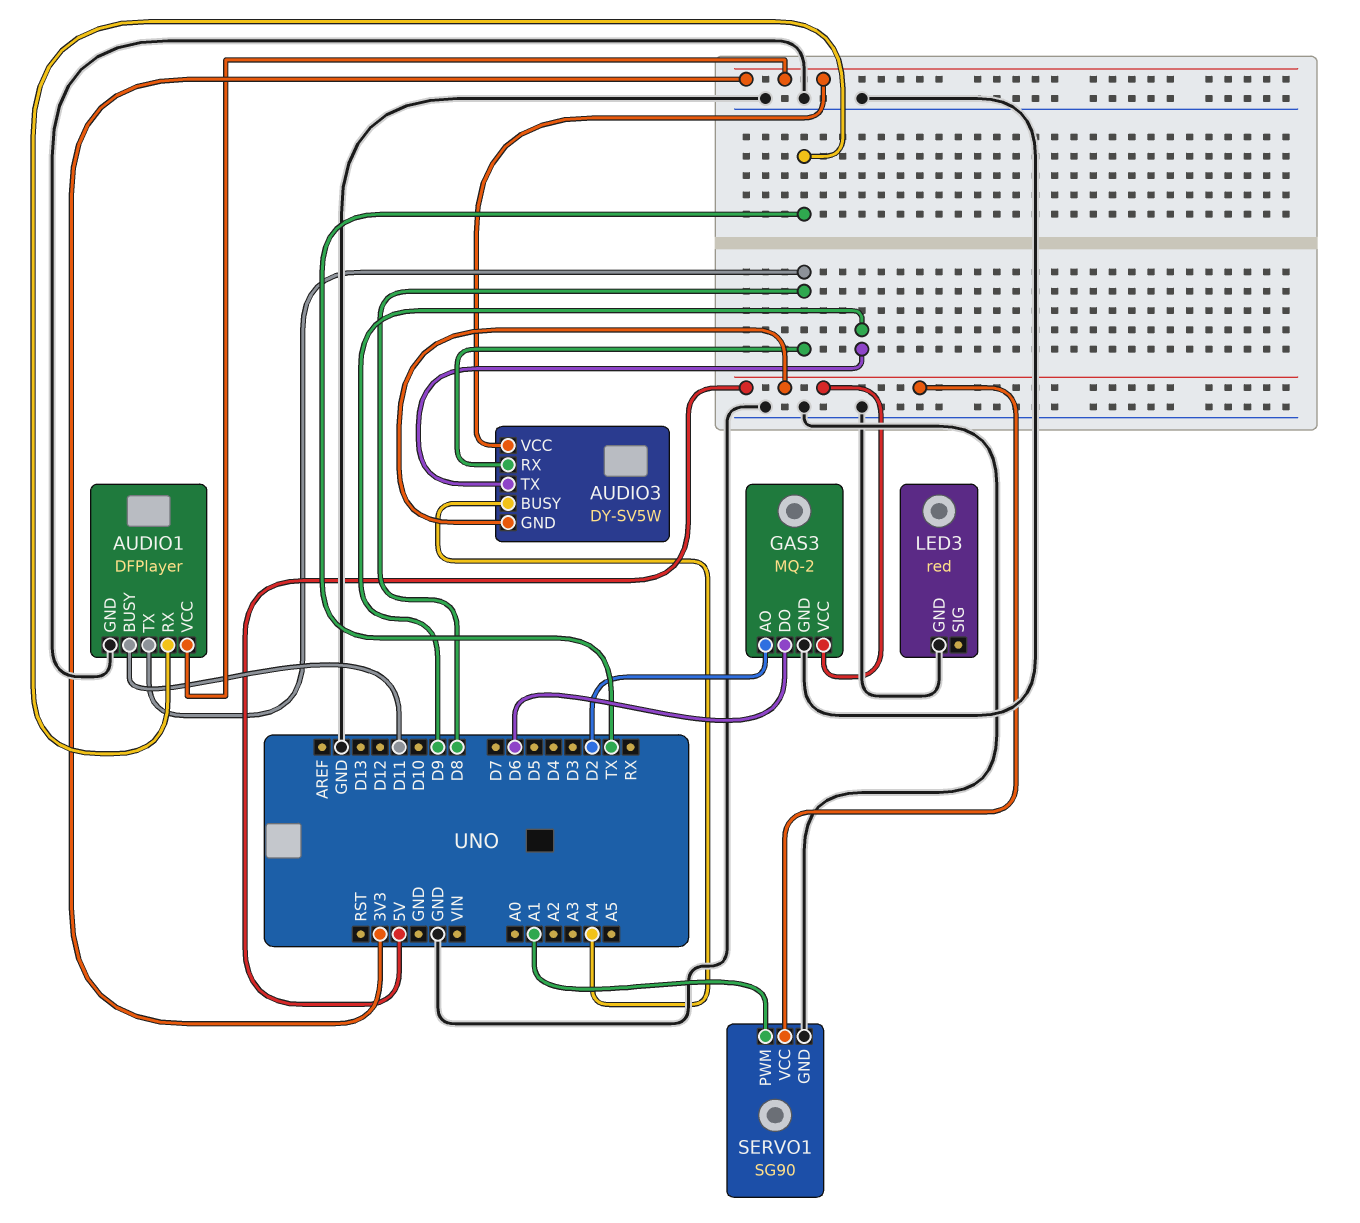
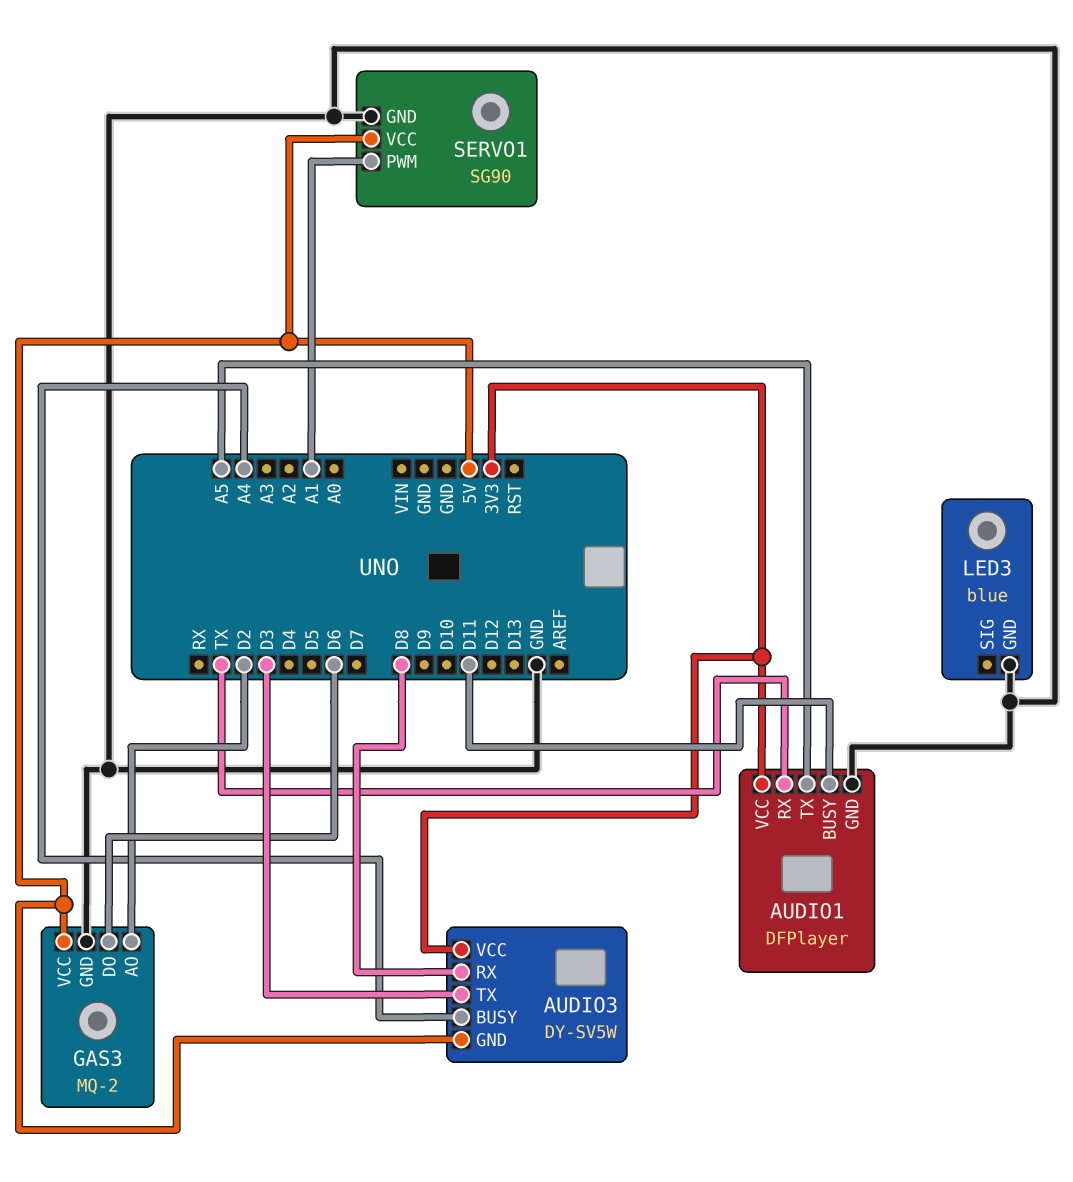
AUDIO1 pin TX: D8 -> A5
AUDIO3 pin TX: D9 -> D3
LED3: red -> blue

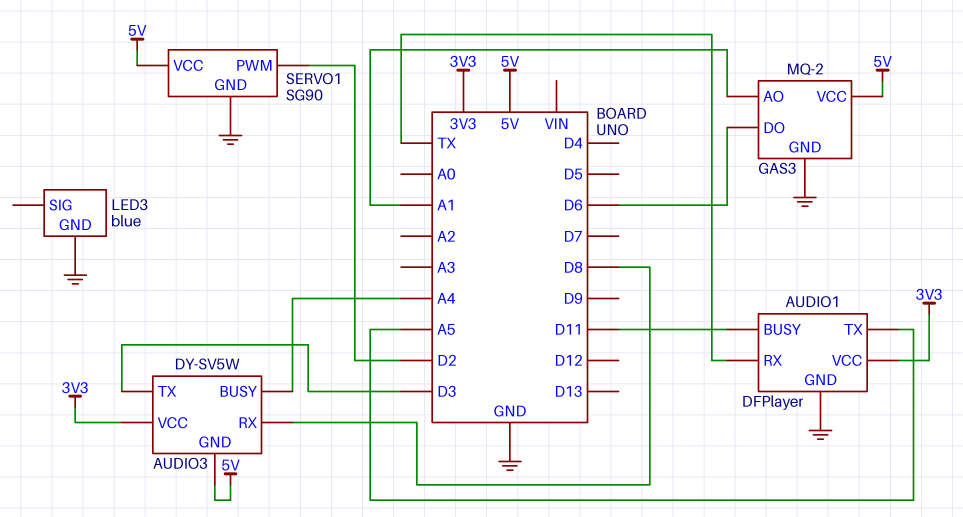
GAS3 pin AO: D2 -> A1
SERVO1 pin PWM: A1 -> D2

